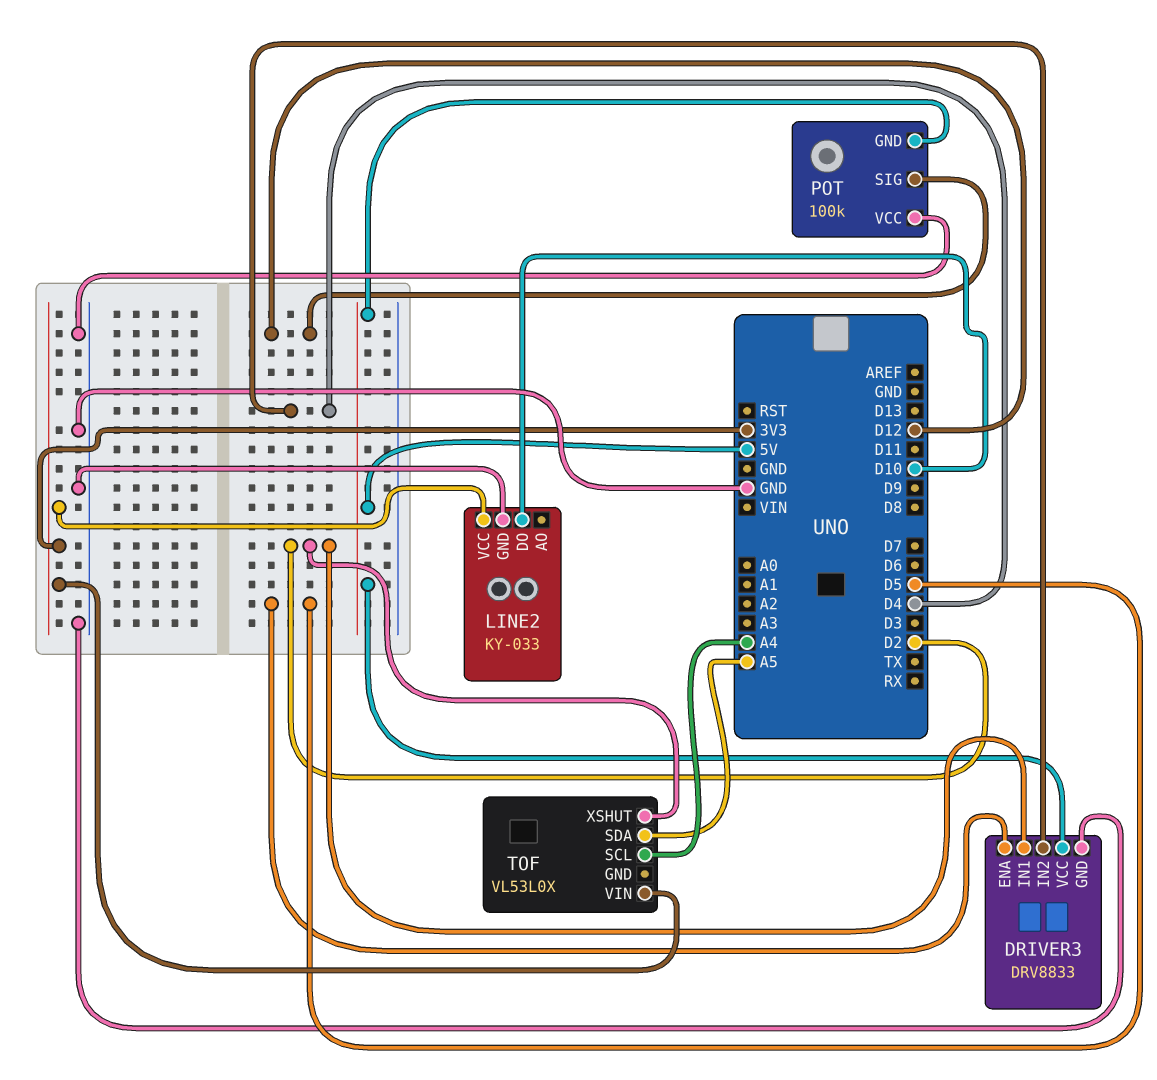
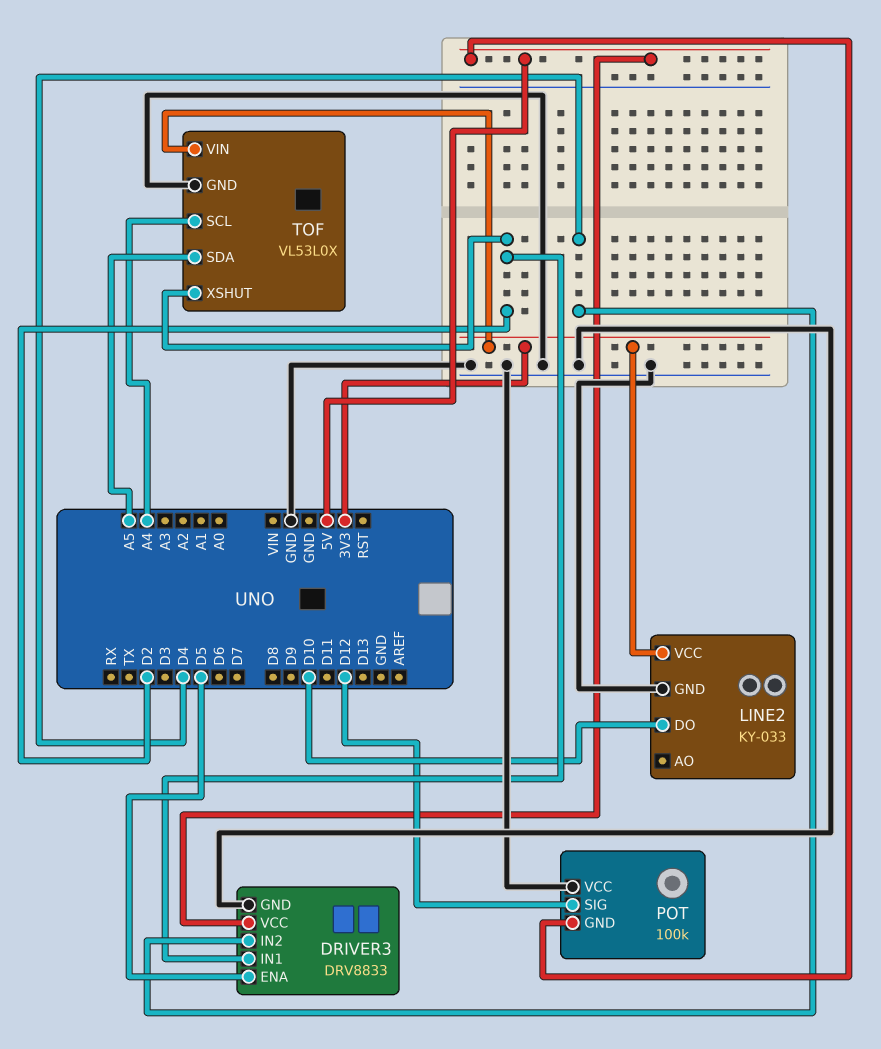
TOF pin GND: none -> GND

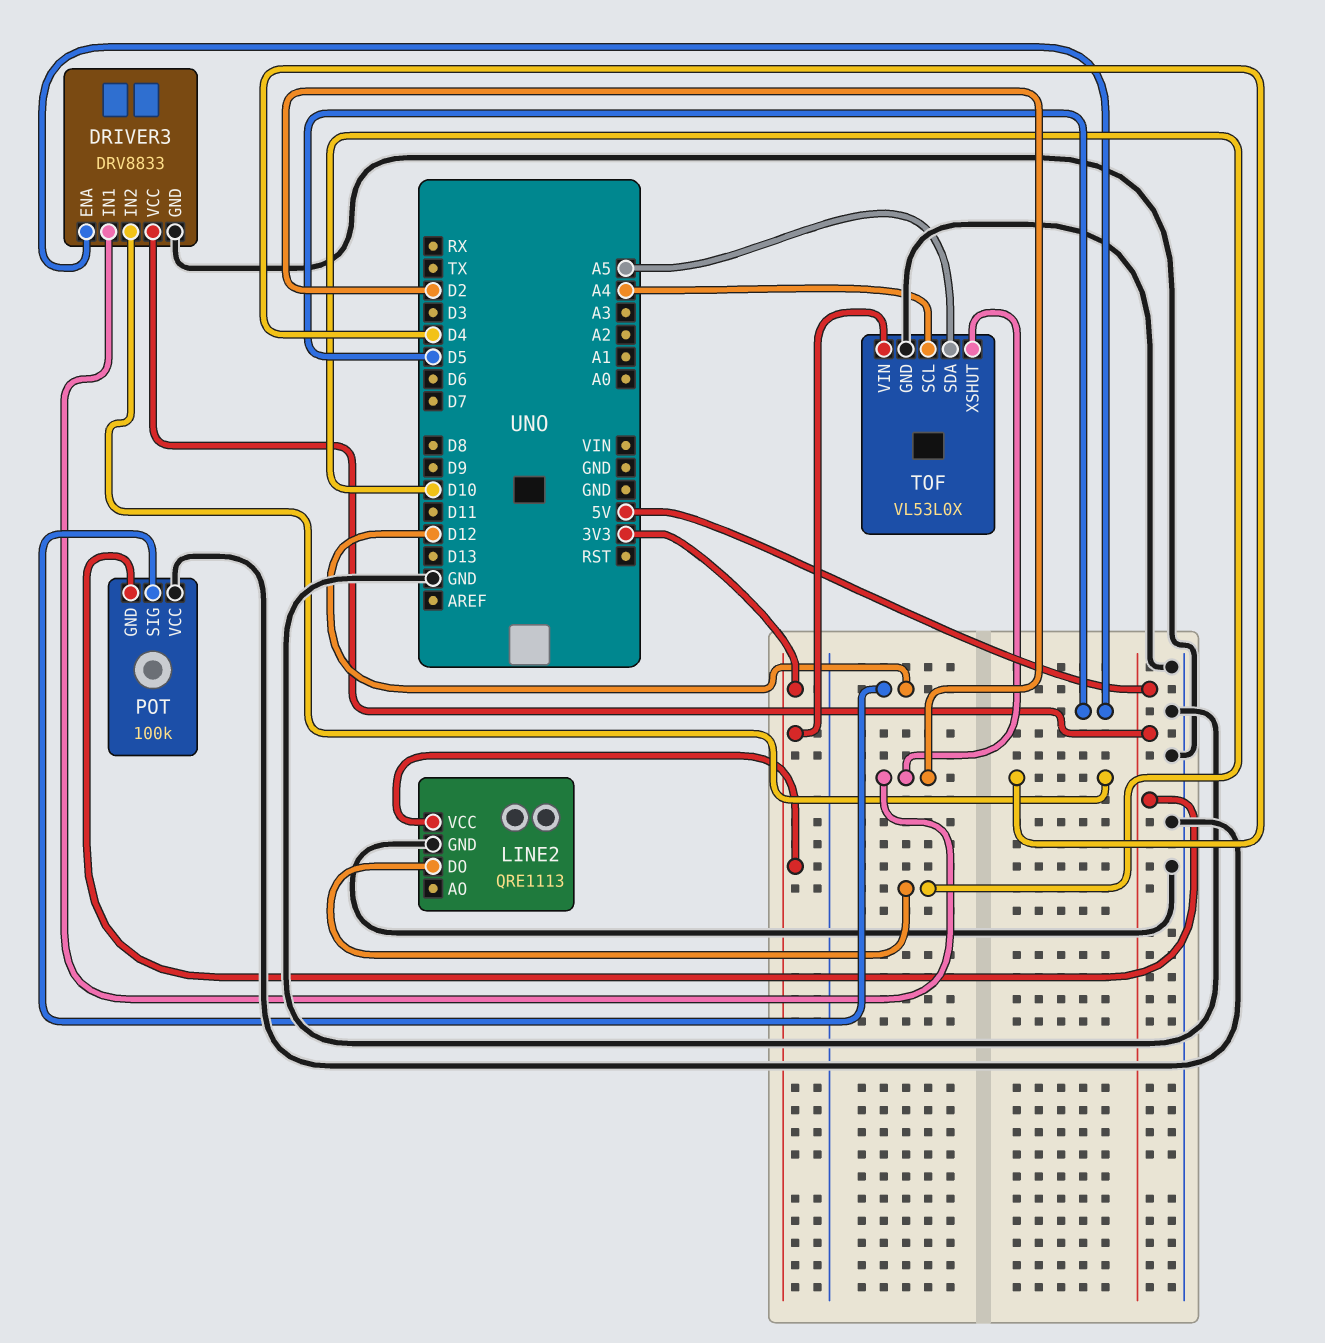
LINE2: KY-033 -> QRE1113

